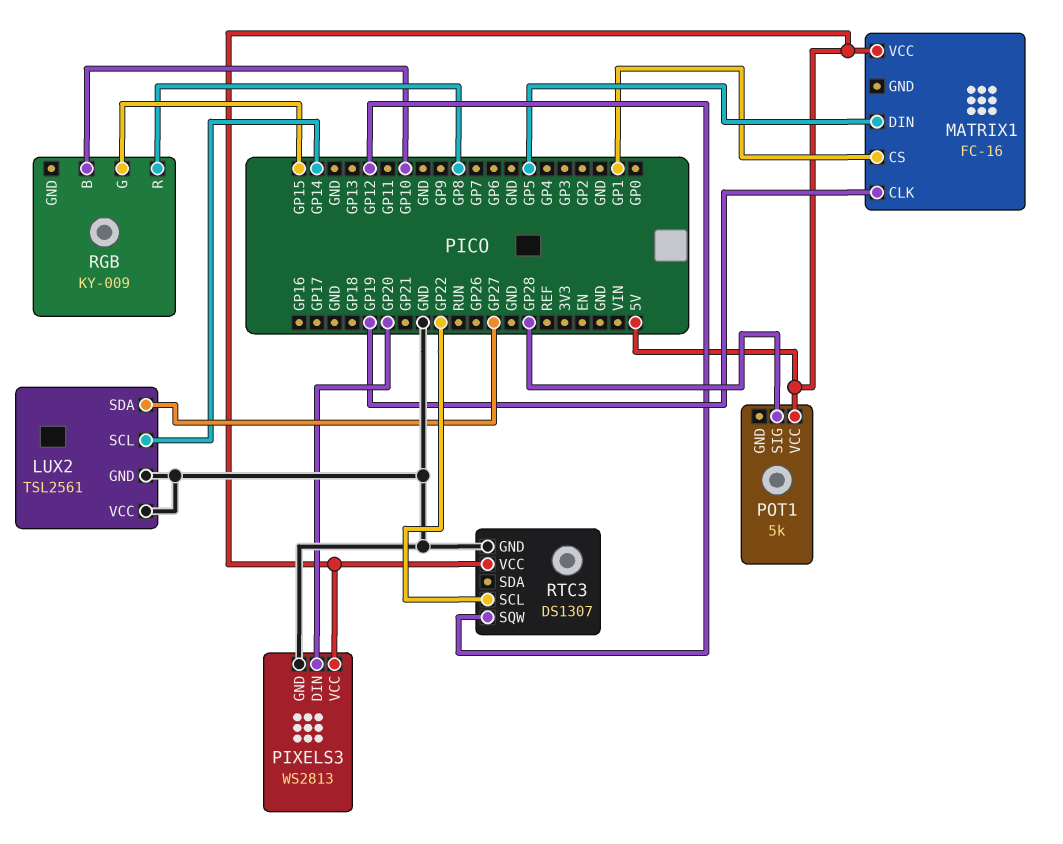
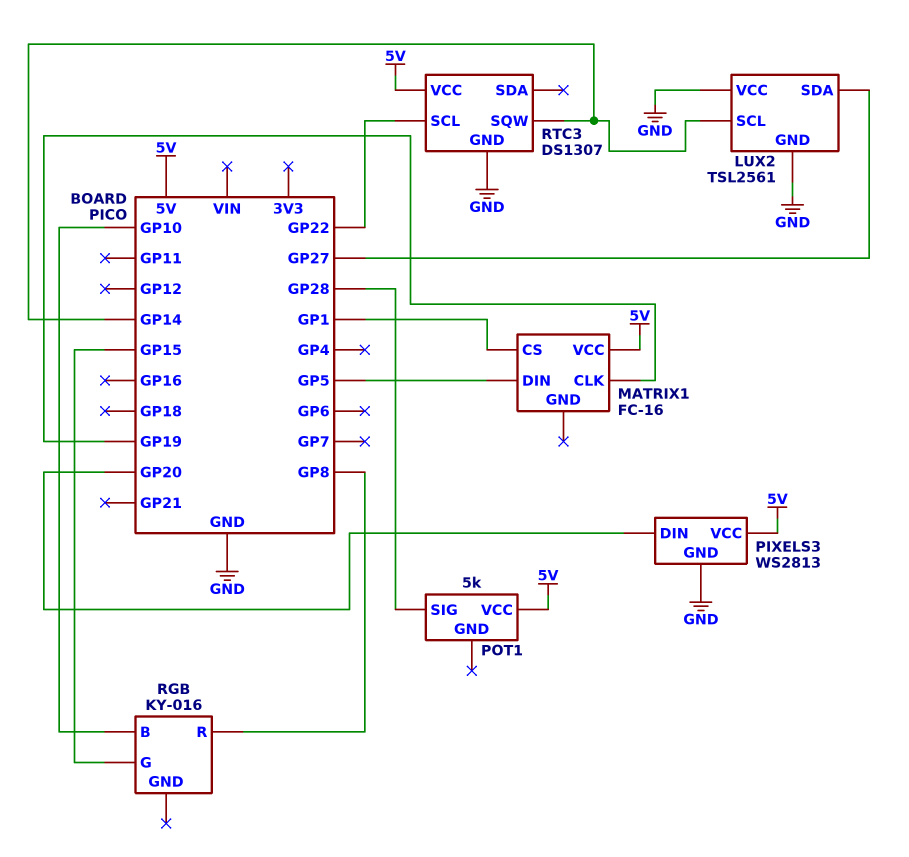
RGB: KY-009 -> KY-016
RTC3 pin SQW: GP12 -> GP14

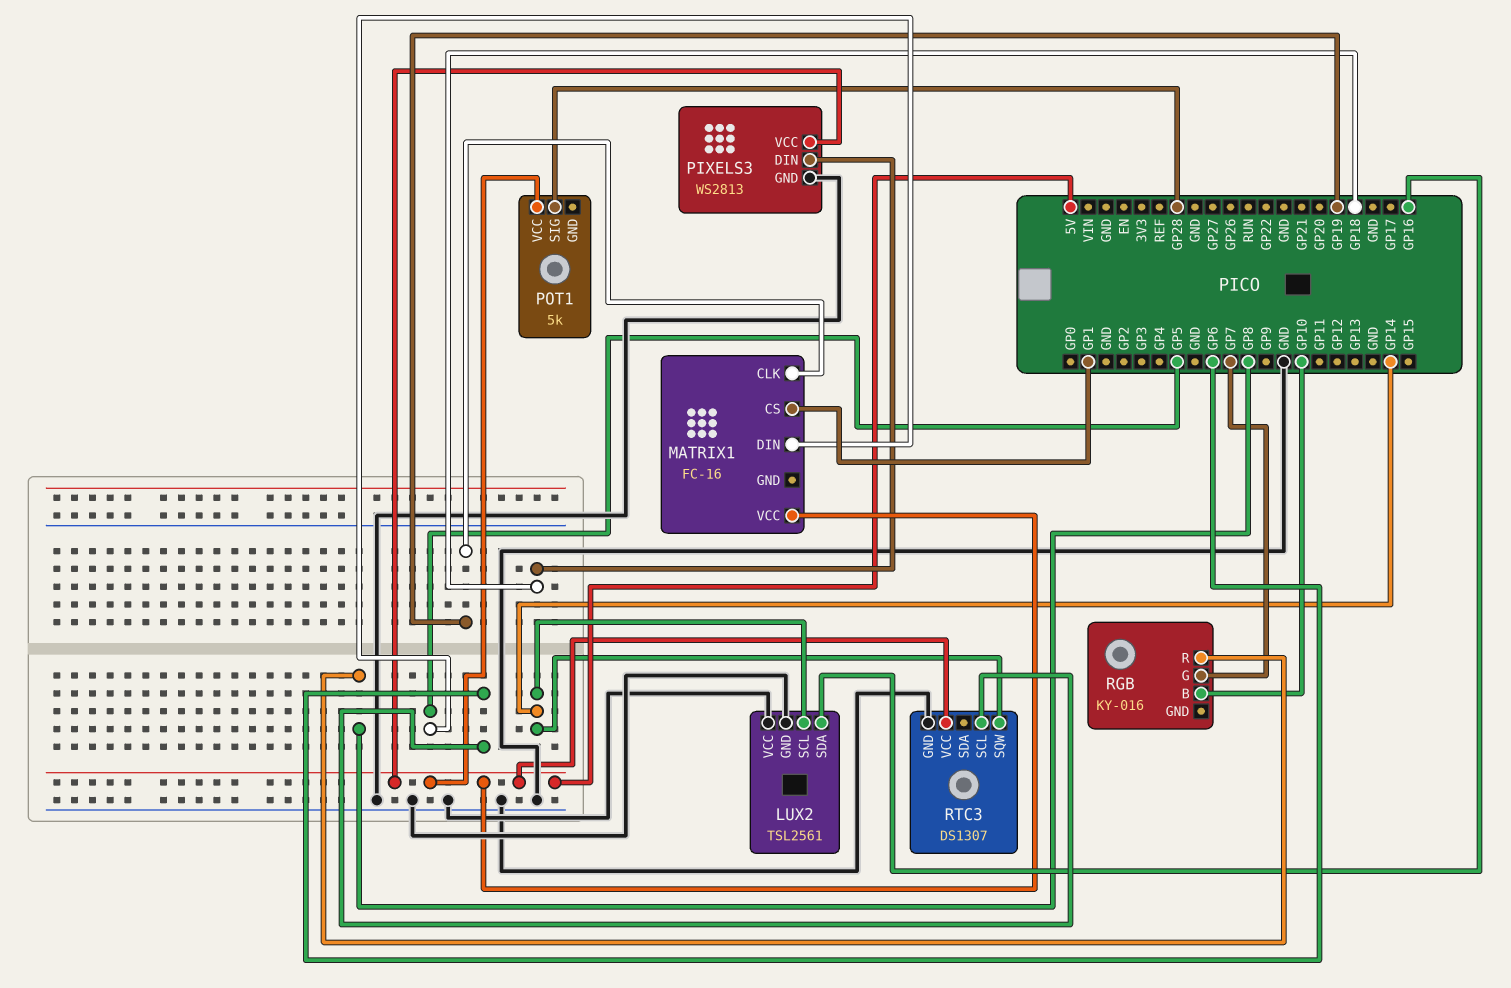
LUX2 pin SDA: GP27 -> GP16
PIXELS3 pin DIN: GP20 -> GP18
RGB pin G: GP15 -> GP7
RTC3 pin SCL: GP22 -> GP6

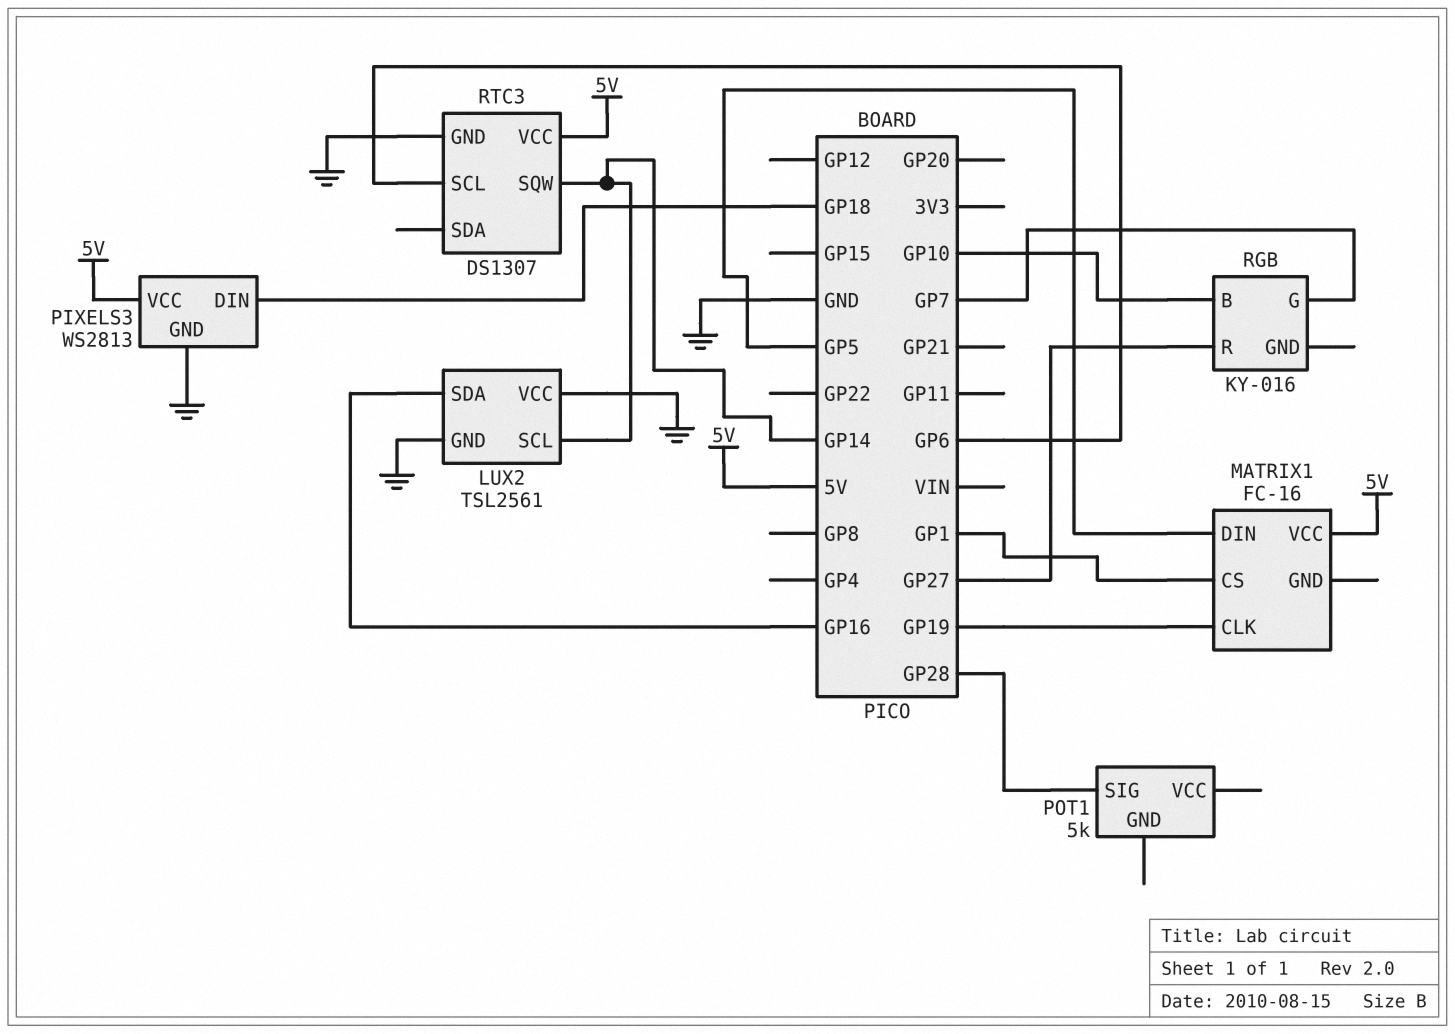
POT1 pin VCC: 5V -> none
RGB pin R: GP8 -> GP27

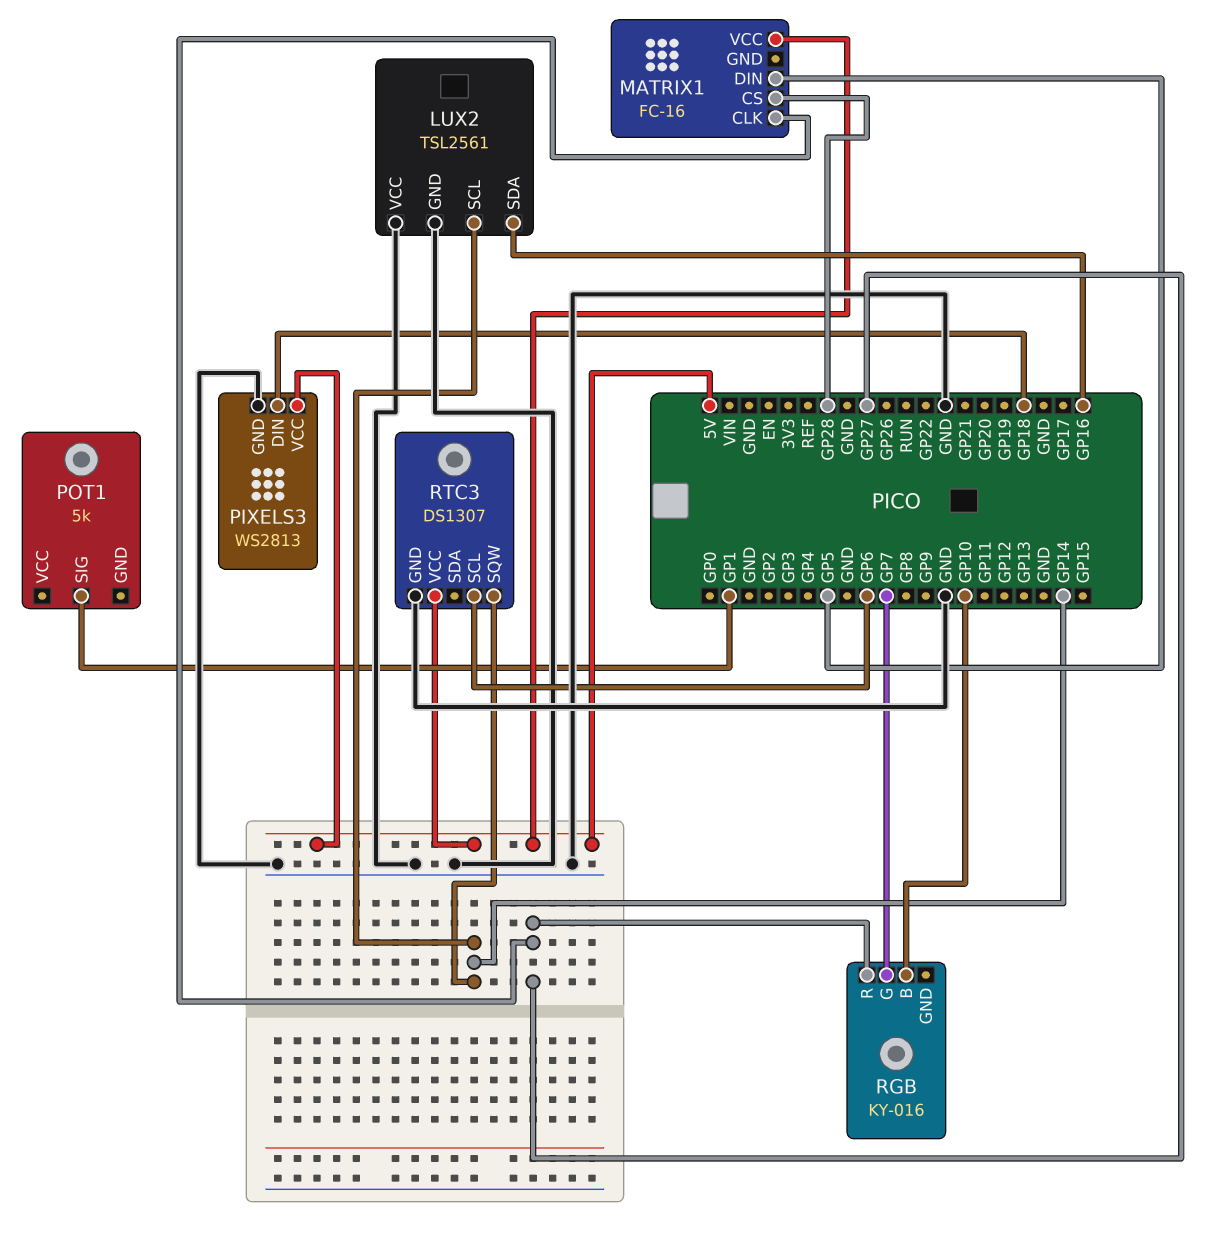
MATRIX1 pin CLK: GP19 -> GP27
MATRIX1 pin CS: GP1 -> GP28
POT1 pin SIG: GP28 -> GP1

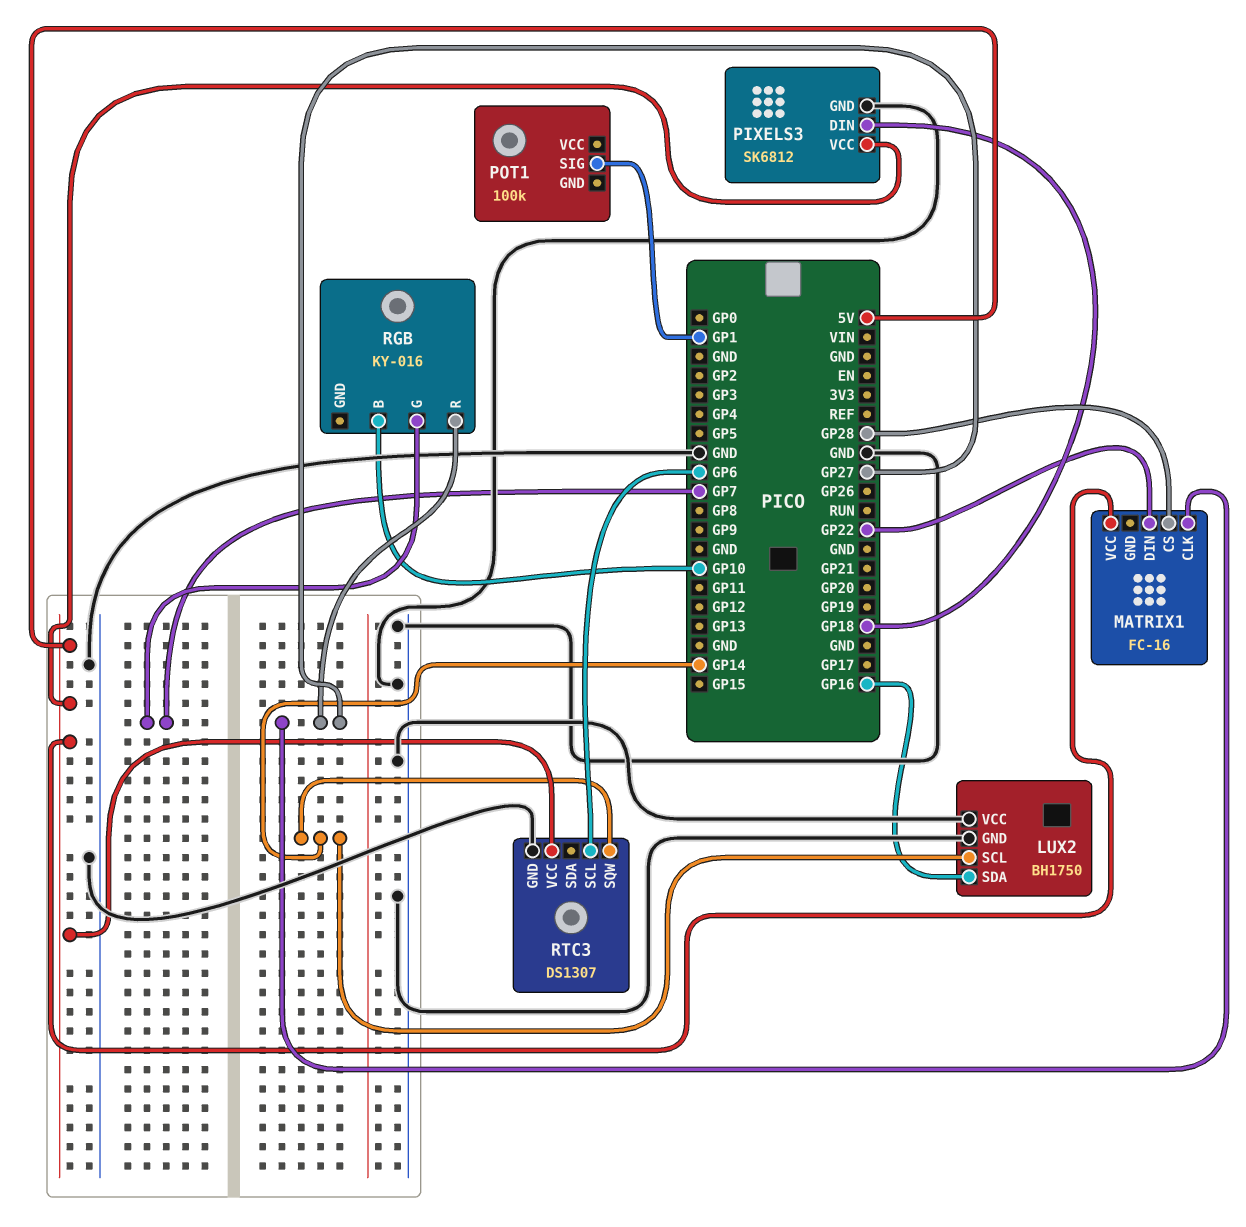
LUX2: TSL2561 -> BH1750
MATRIX1 pin DIN: GP5 -> GP22
PIXELS3: WS2813 -> SK6812
POT1: 5k -> 100k

